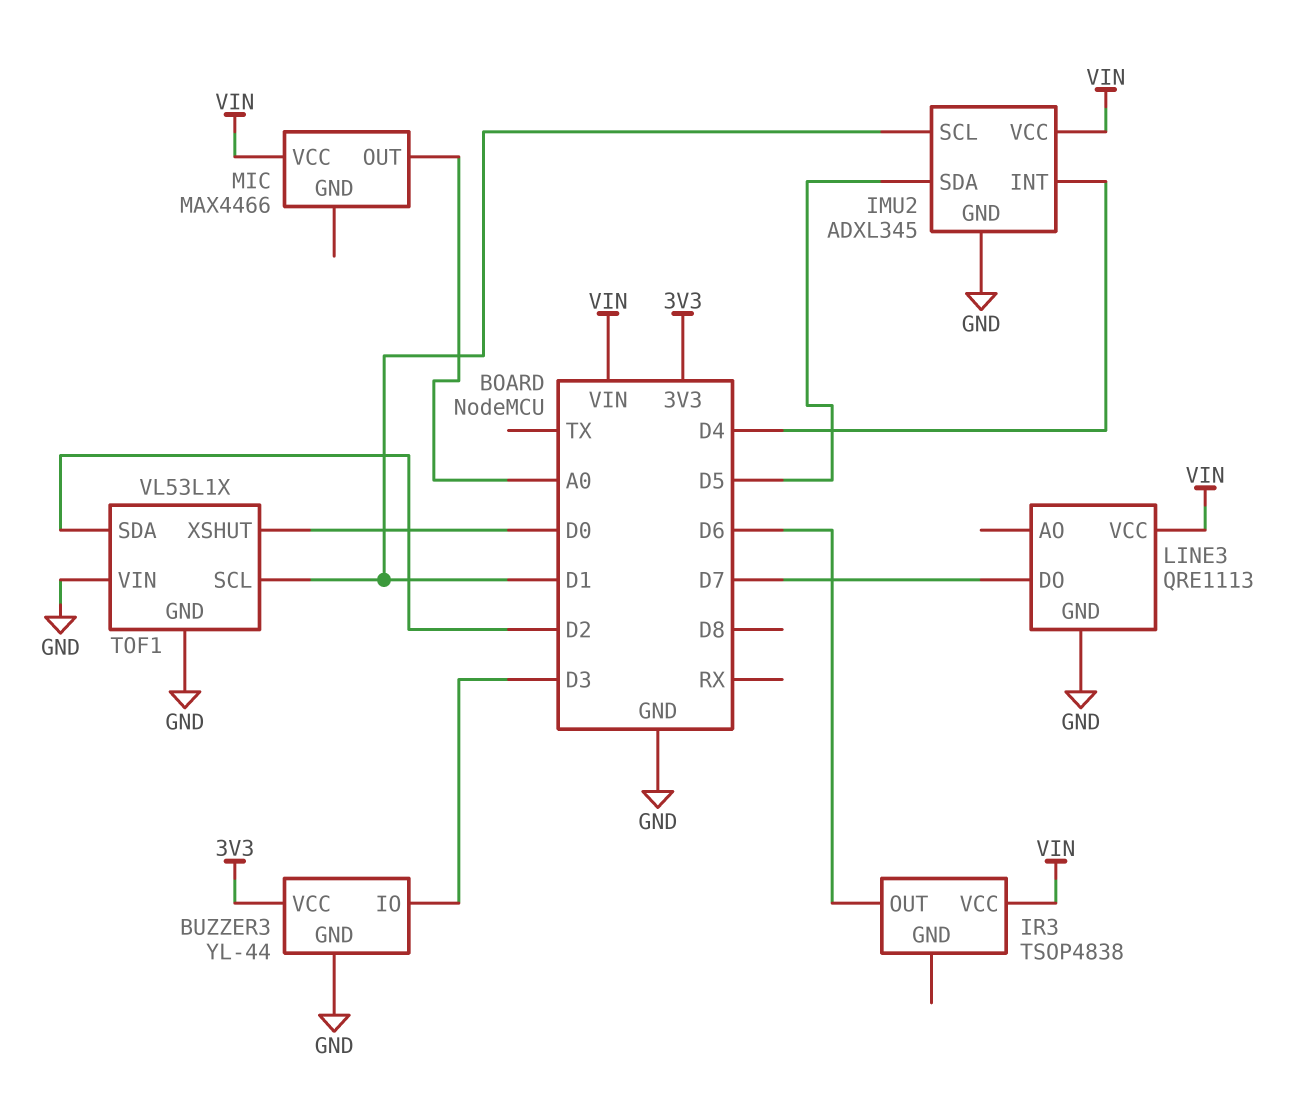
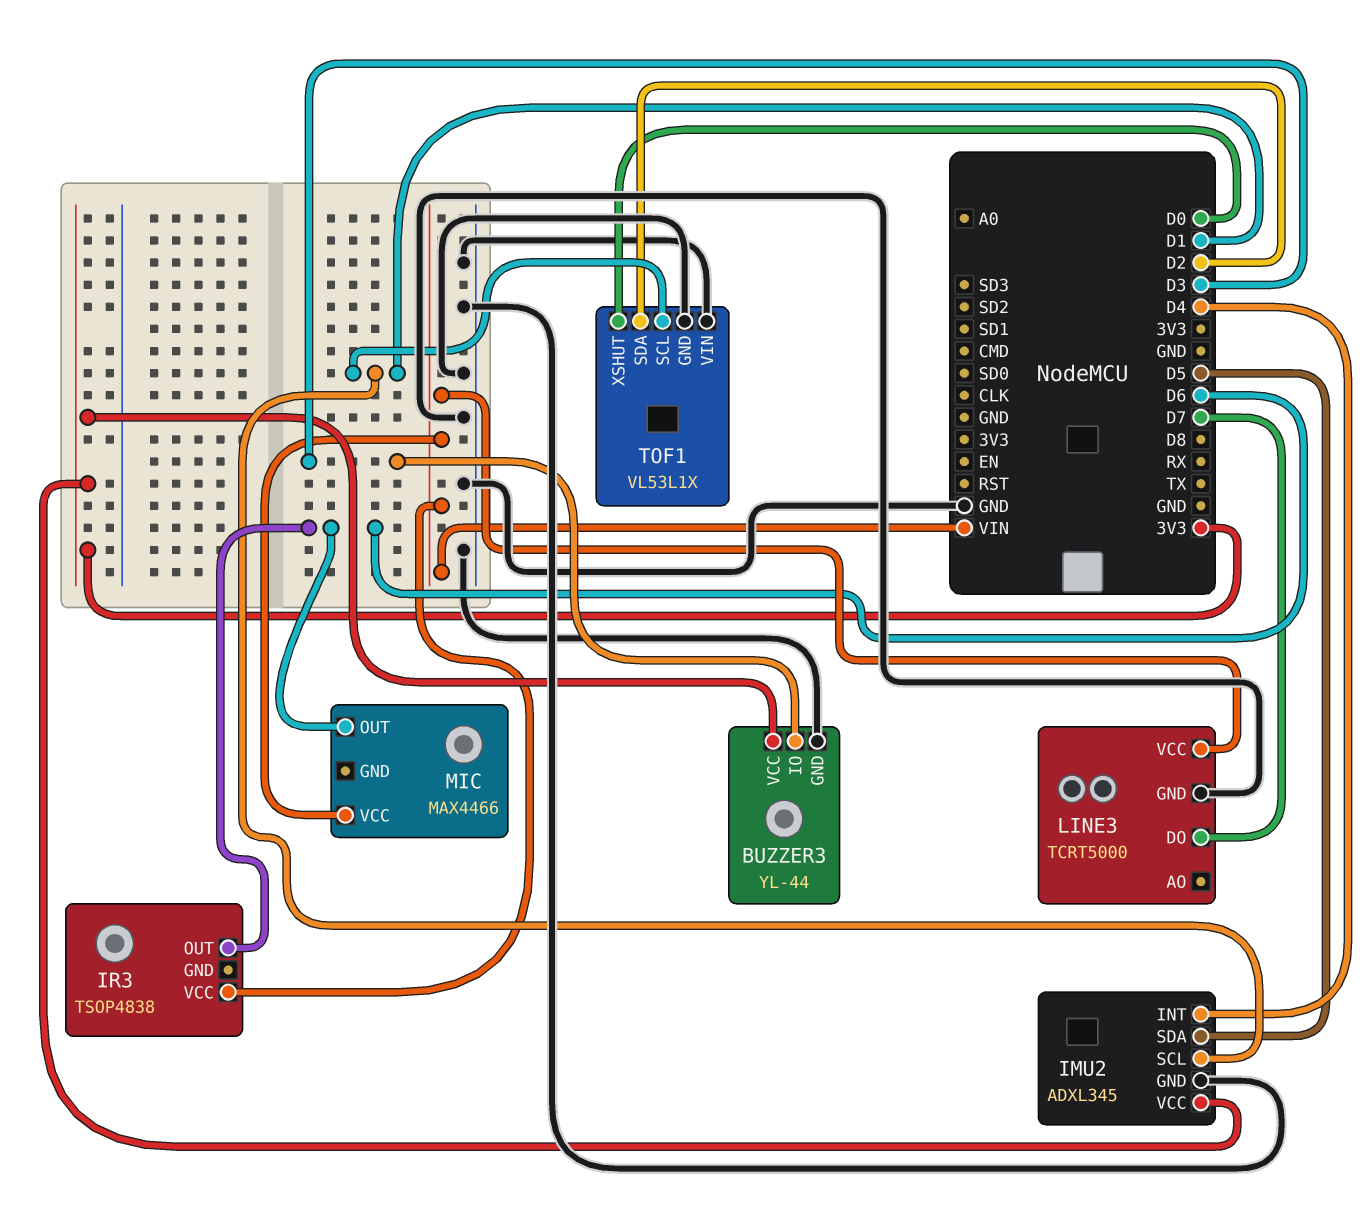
IMU2 pin VCC: VIN -> 3V3
LINE3: QRE1113 -> TCRT5000
MIC pin OUT: A0 -> D6

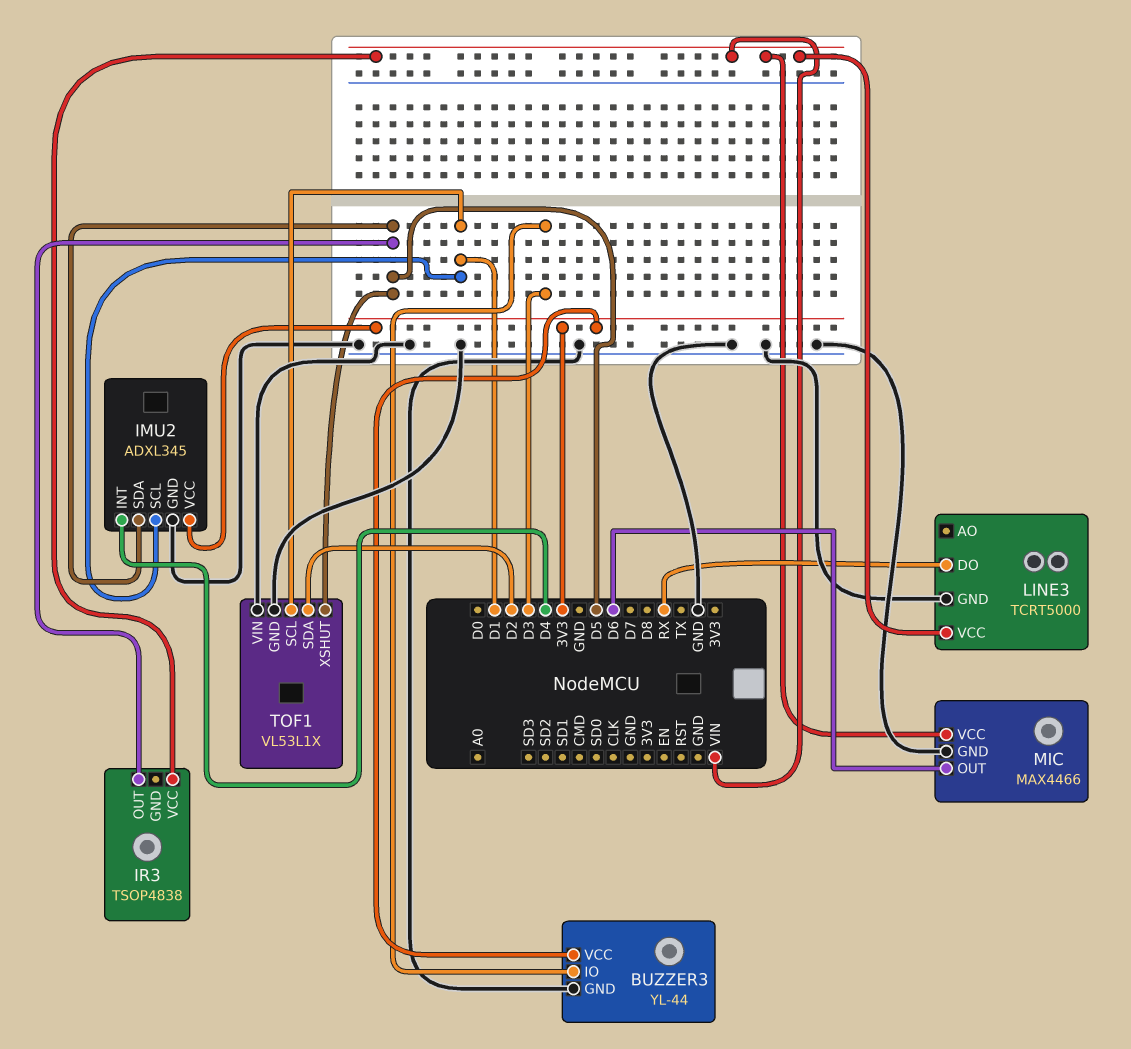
IR3 pin OUT: D6 -> D5
LINE3 pin DO: D7 -> RX
MIC pin GND: none -> GND
TOF1 pin XSHUT: D0 -> D5

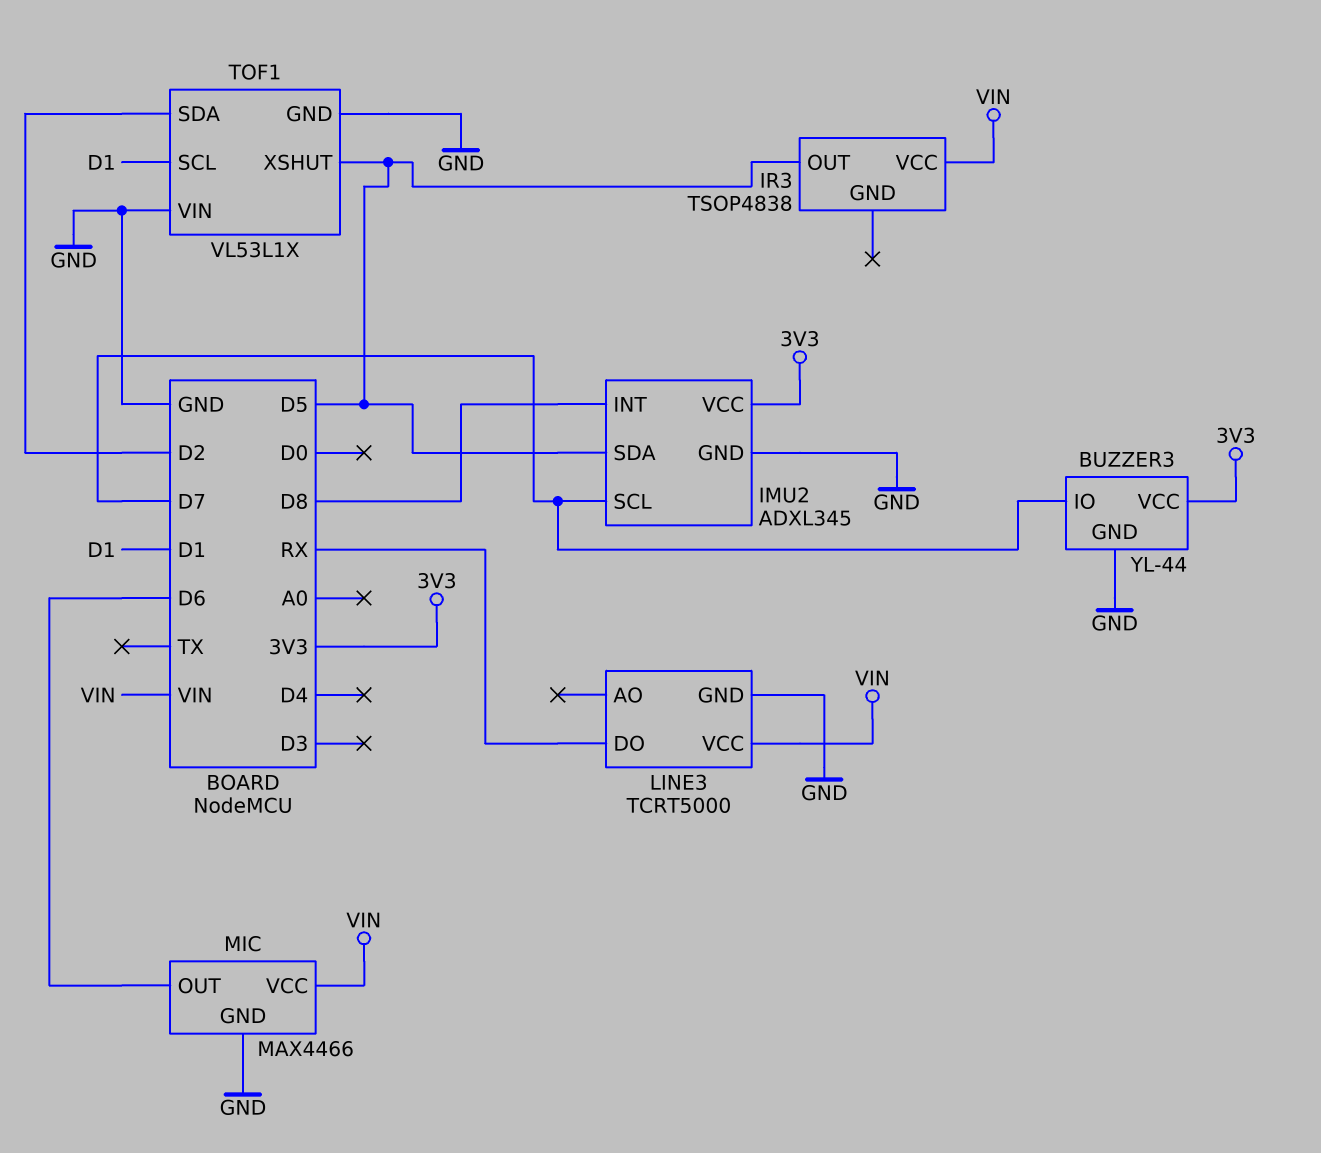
BUZZER3 pin IO: D3 -> D7
IMU2 pin INT: D4 -> D8
IMU2 pin SCL: D1 -> D7

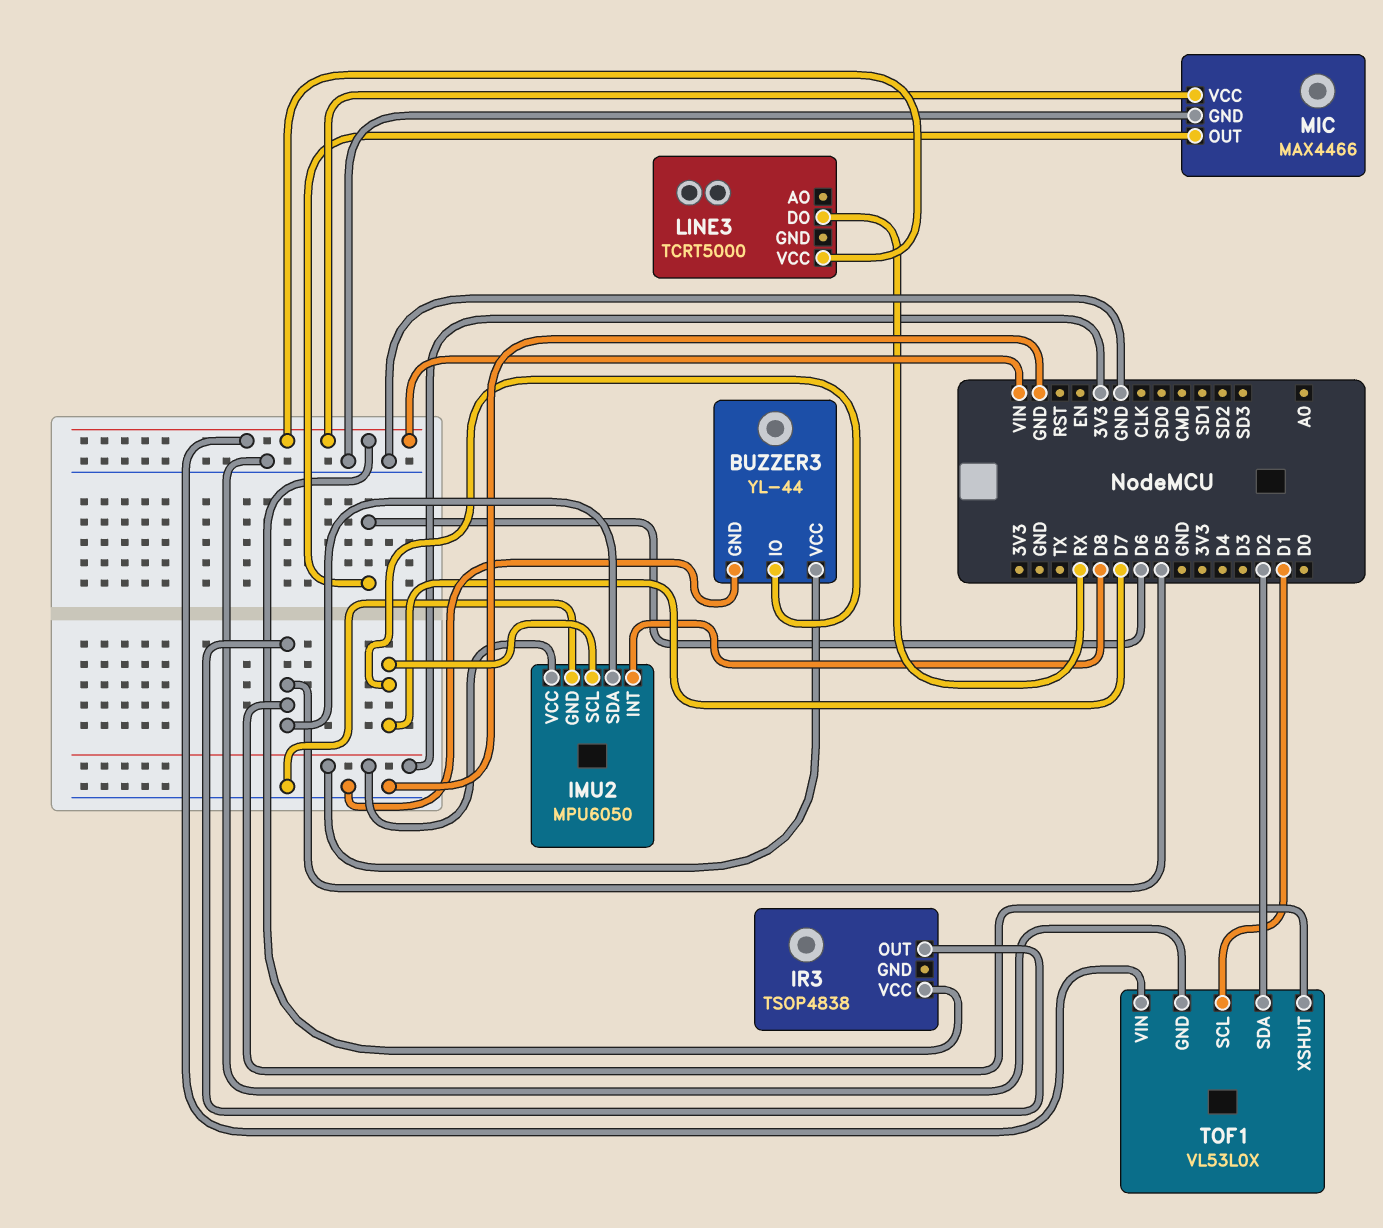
IMU2: ADXL345 -> MPU6050
LINE3 pin GND: GND -> none
TOF1: VL53L1X -> VL53L0X
TOF1 pin VIN: GND -> VIN

